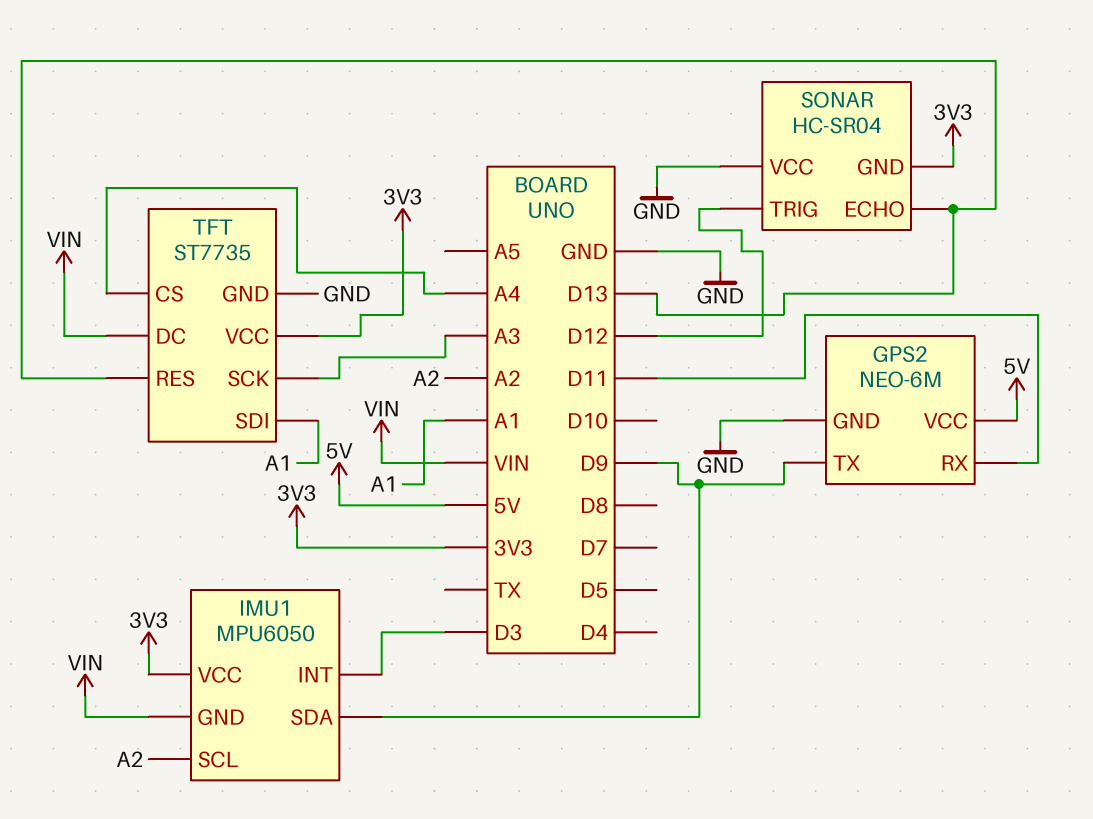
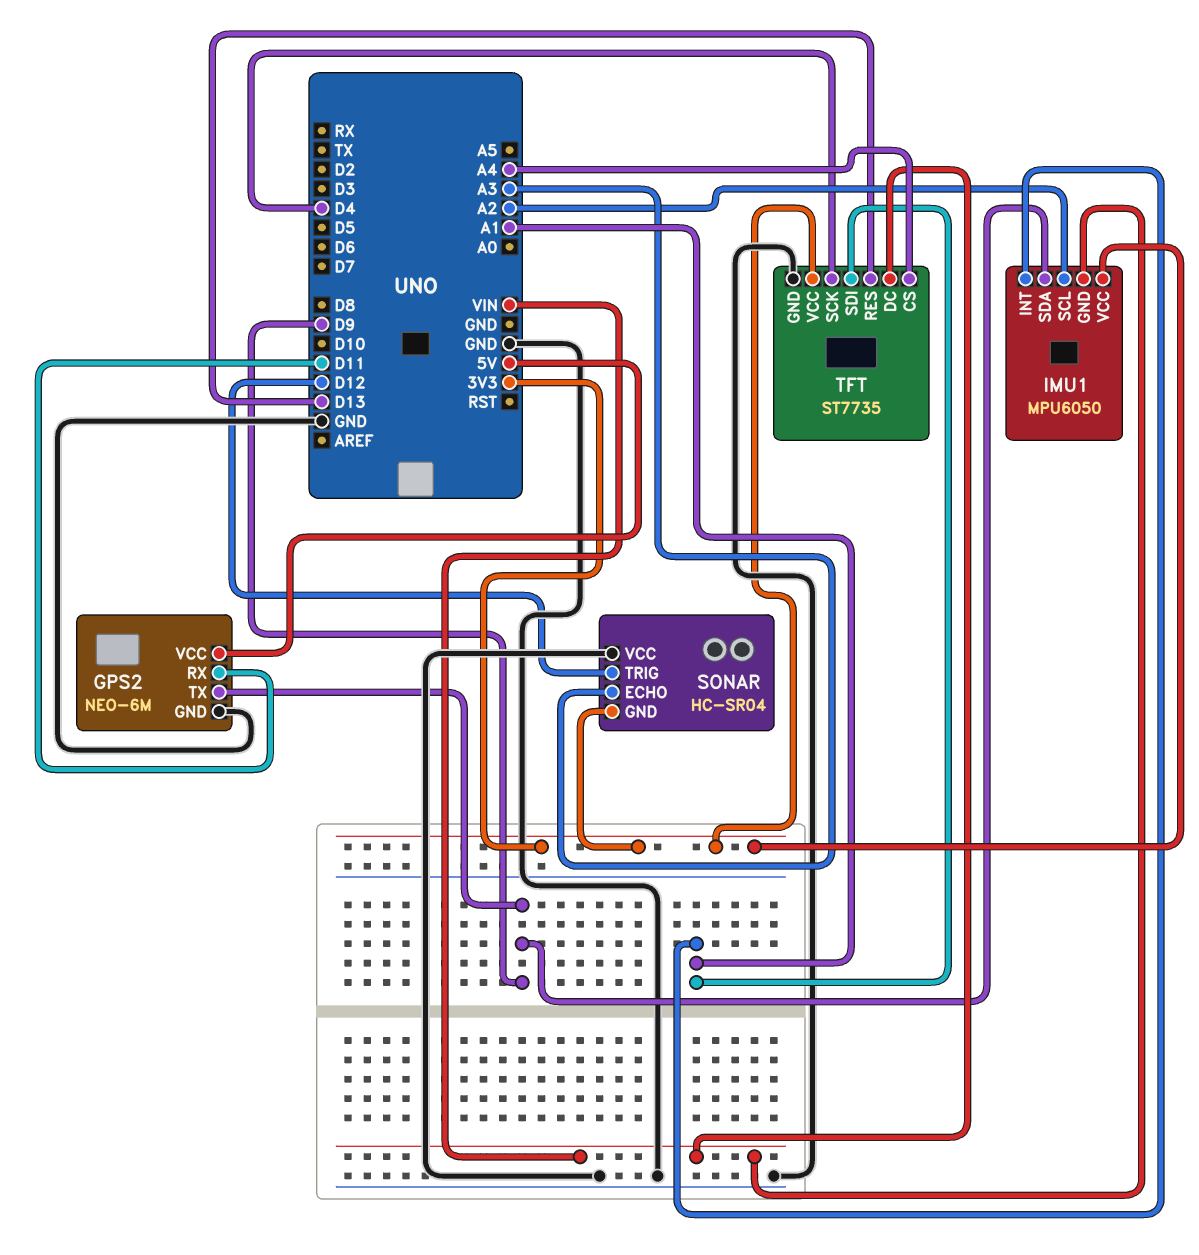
IMU1 pin INT: D3 -> A1
SONAR pin ECHO: D13 -> A3
TFT pin SCK: A3 -> D4

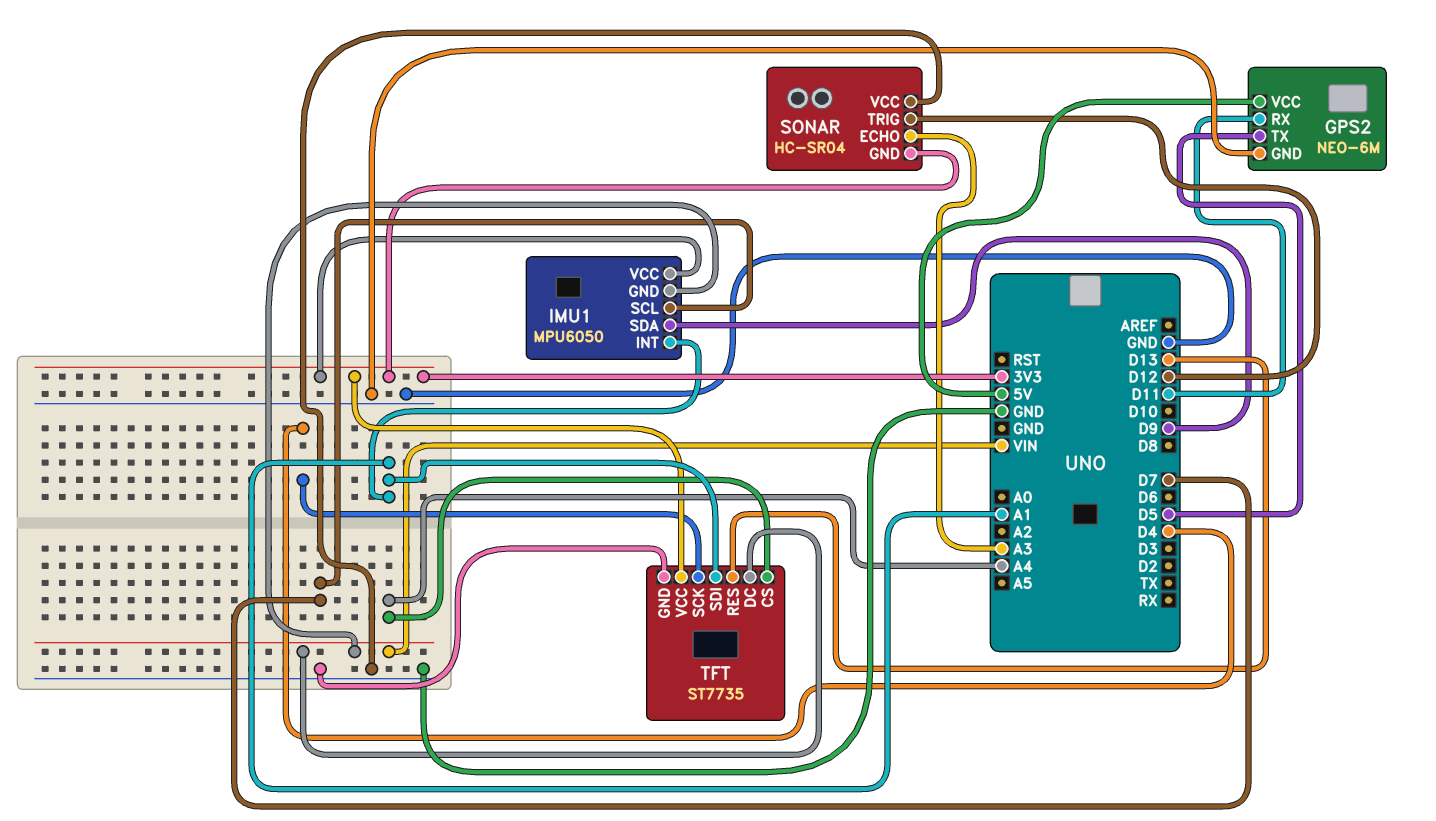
GPS2 pin TX: D9 -> D5
IMU1 pin SCL: A2 -> D7

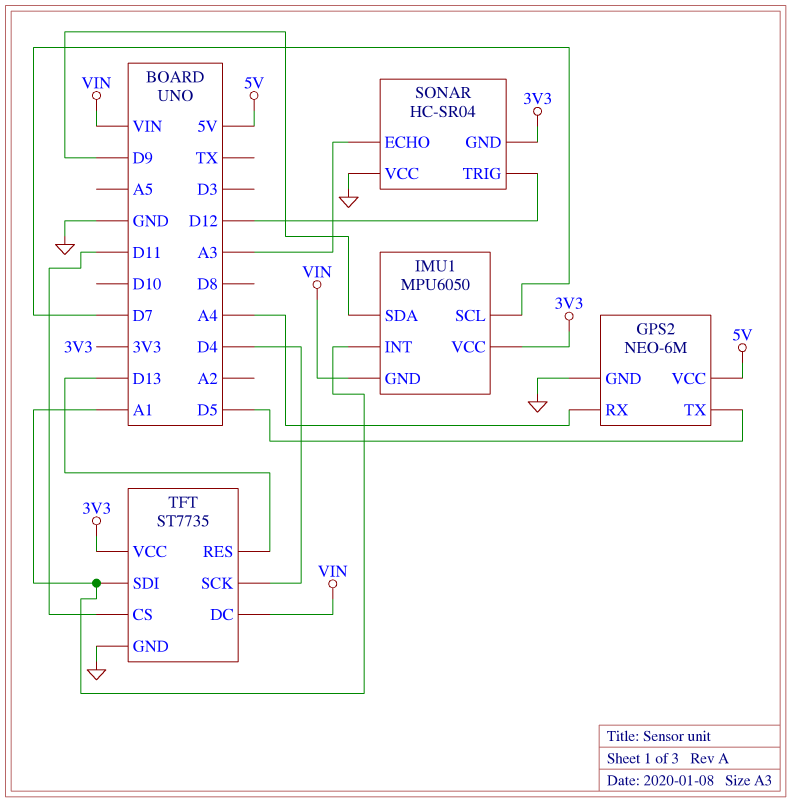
GPS2 pin RX: D11 -> A4
TFT pin CS: A4 -> D11

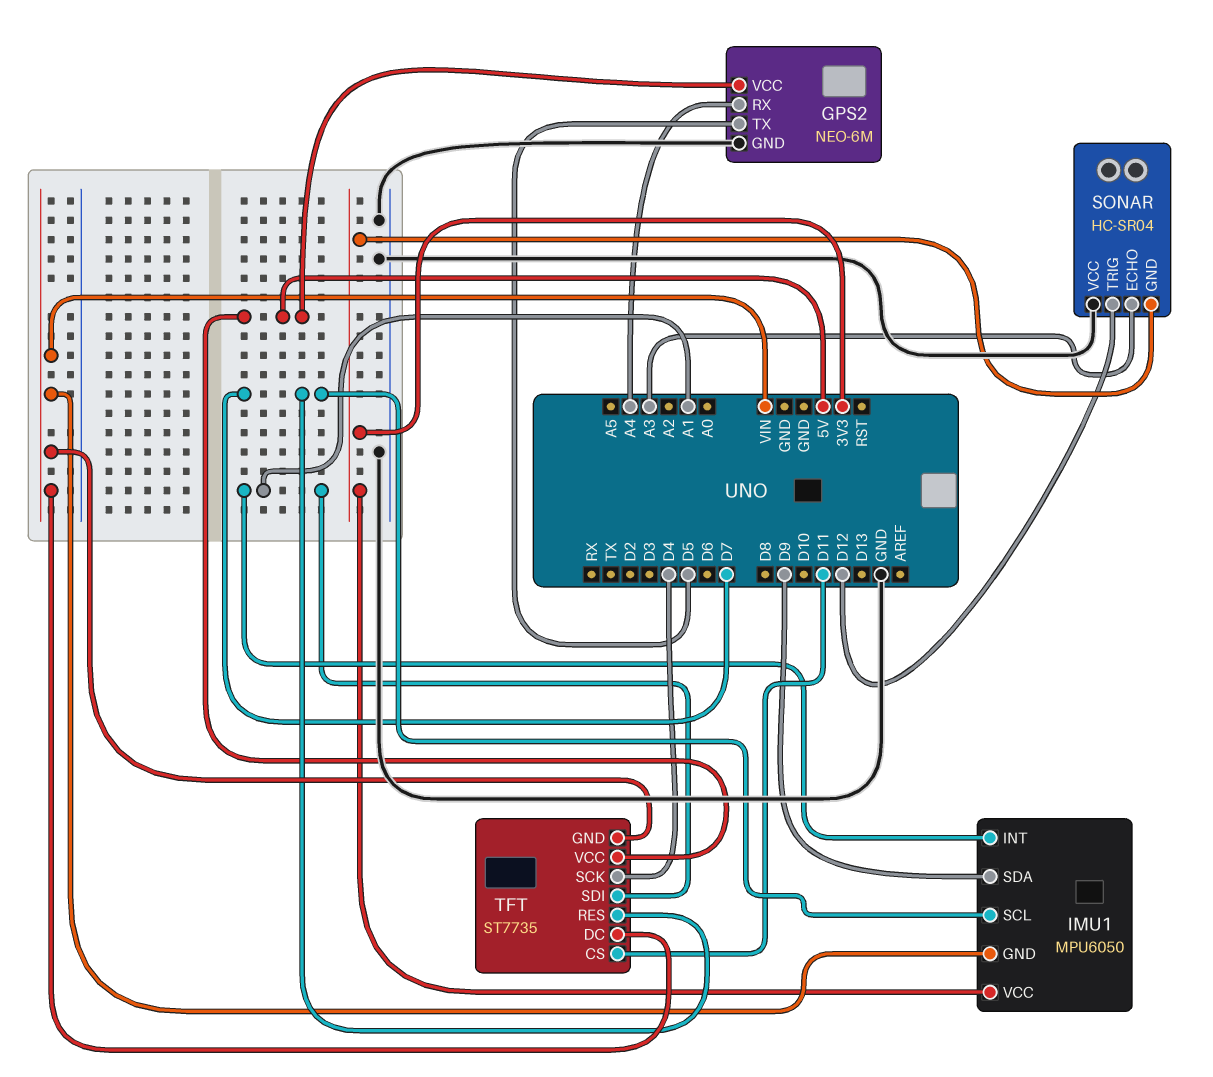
TFT pin GND: GND -> VIN
TFT pin RES: D13 -> D7
TFT pin VCC: 3V3 -> 5V

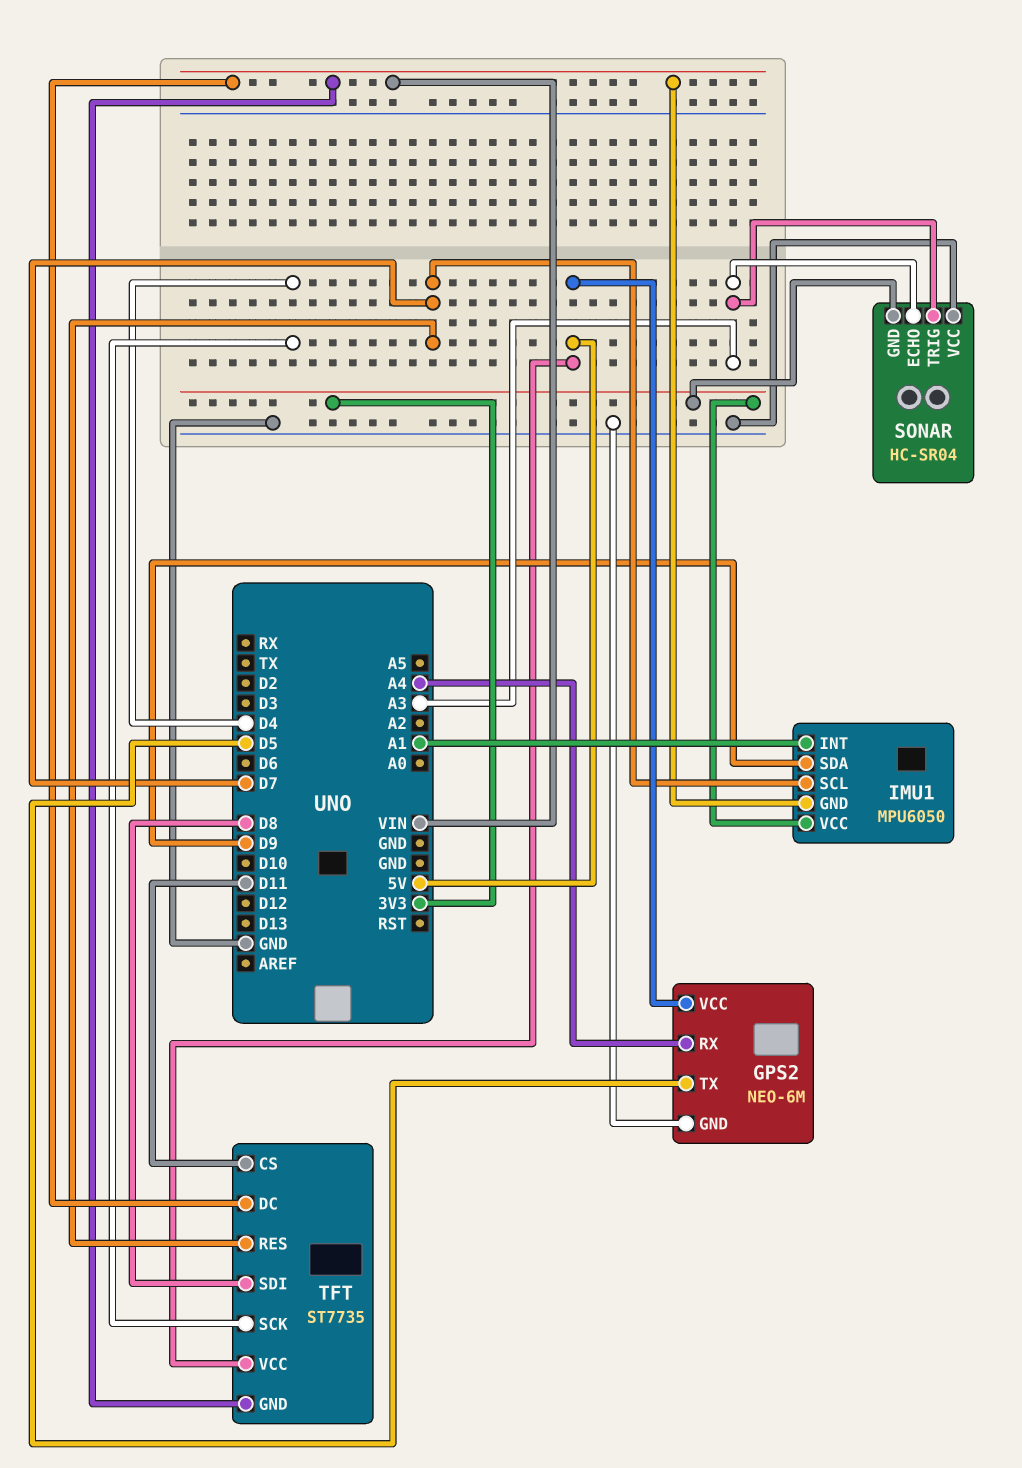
SONAR pin TRIG: D12 -> A3
TFT pin SDI: A1 -> D8

